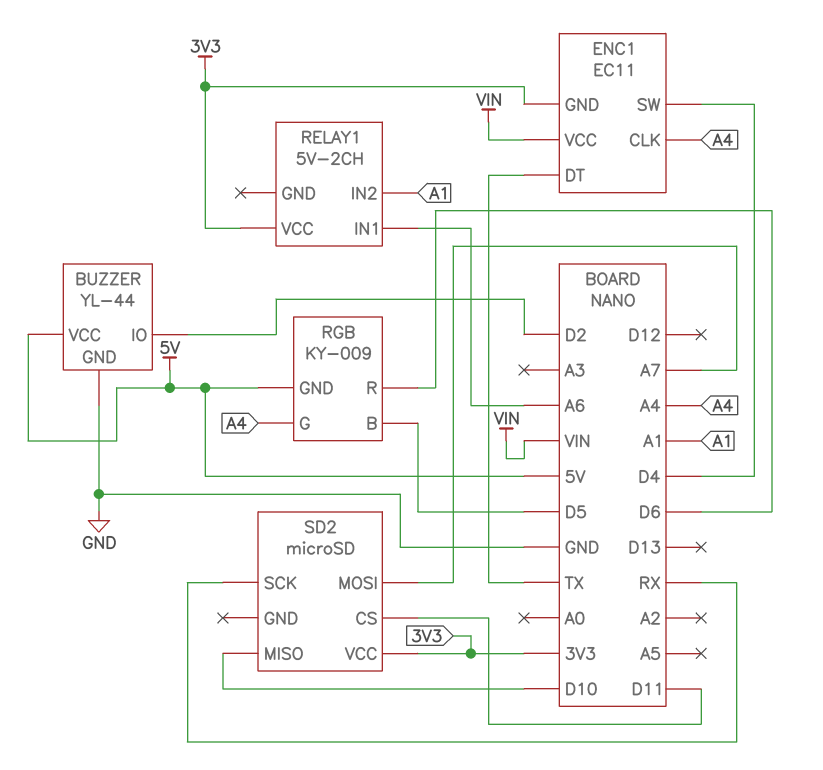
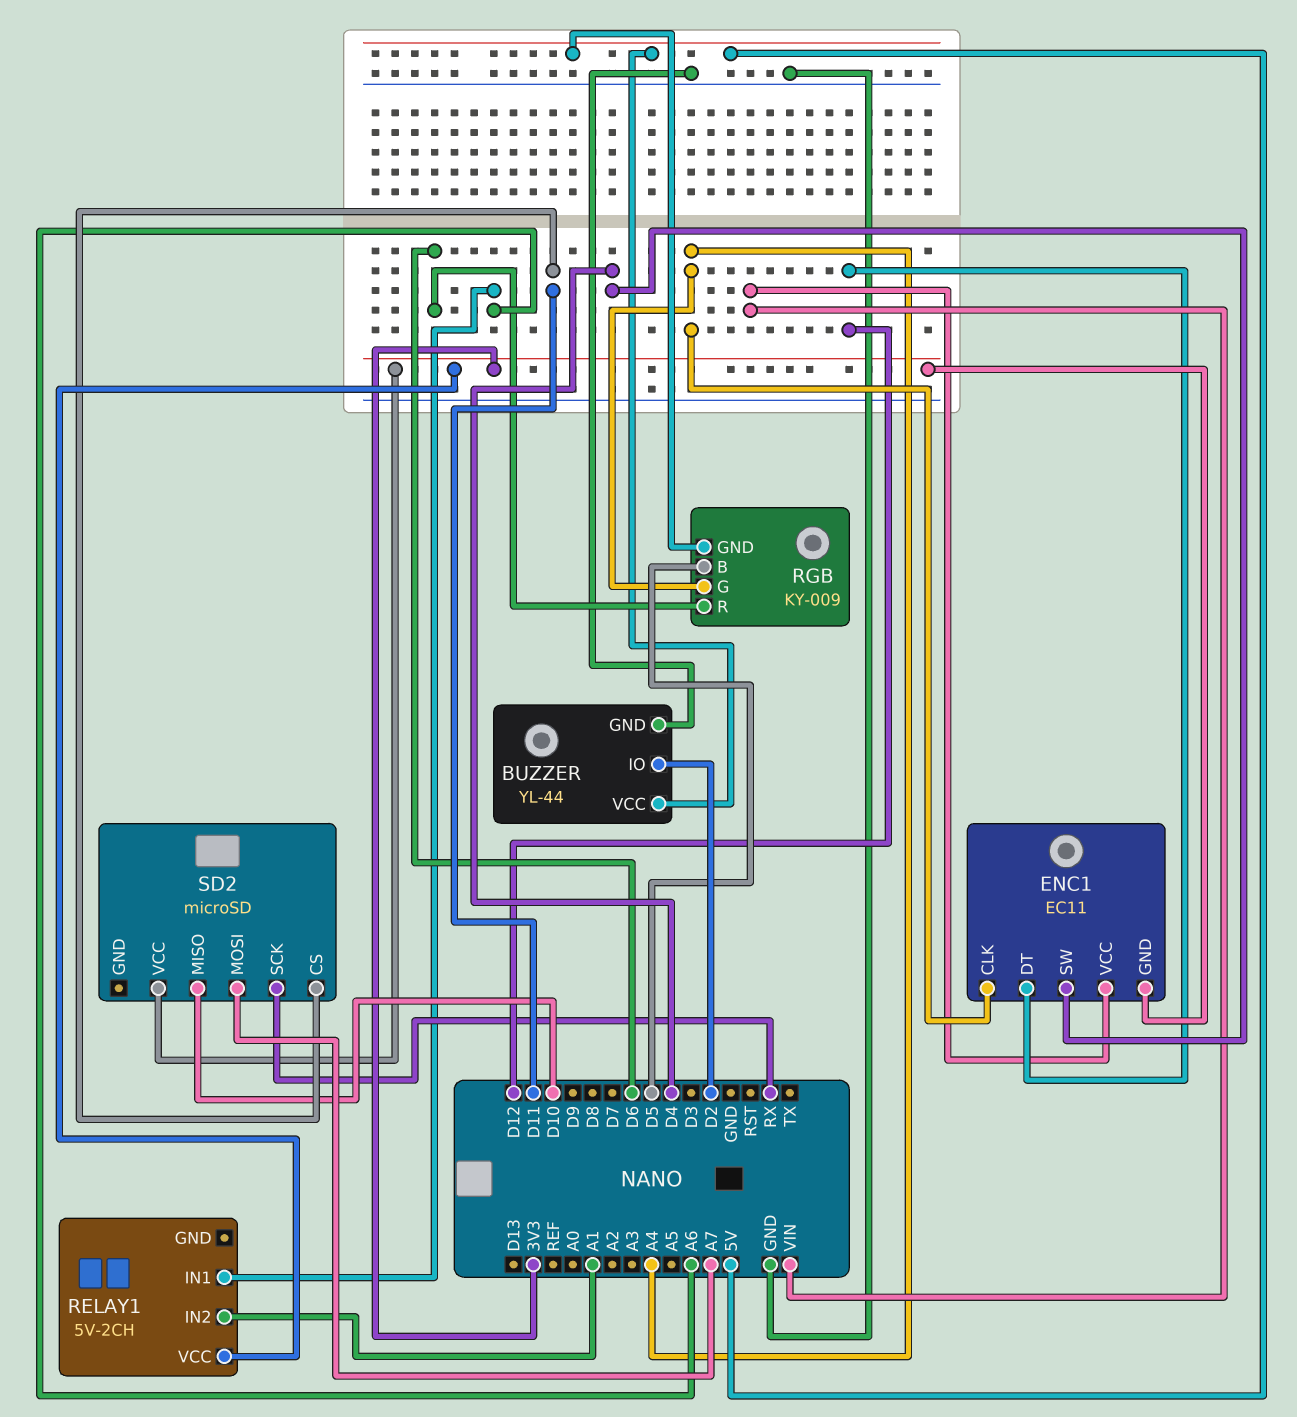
ENC1 pin DT: TX -> D12

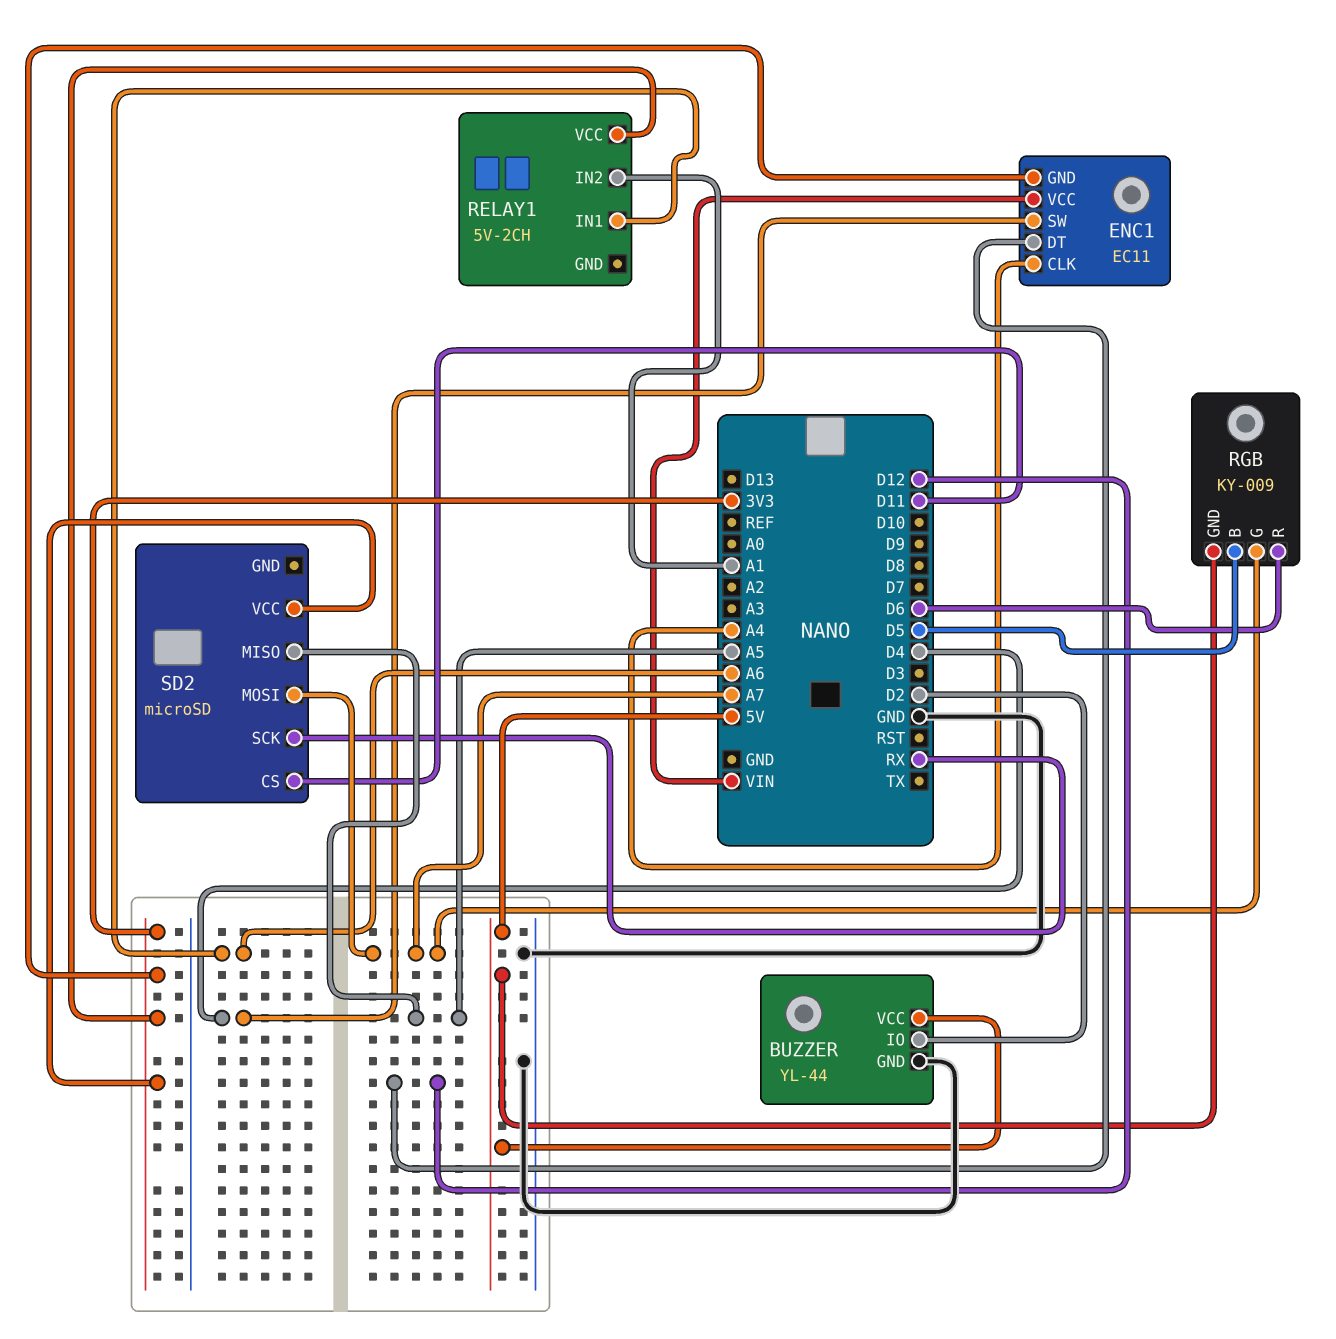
RGB pin G: A4 -> A7
SD2 pin MISO: D10 -> A5

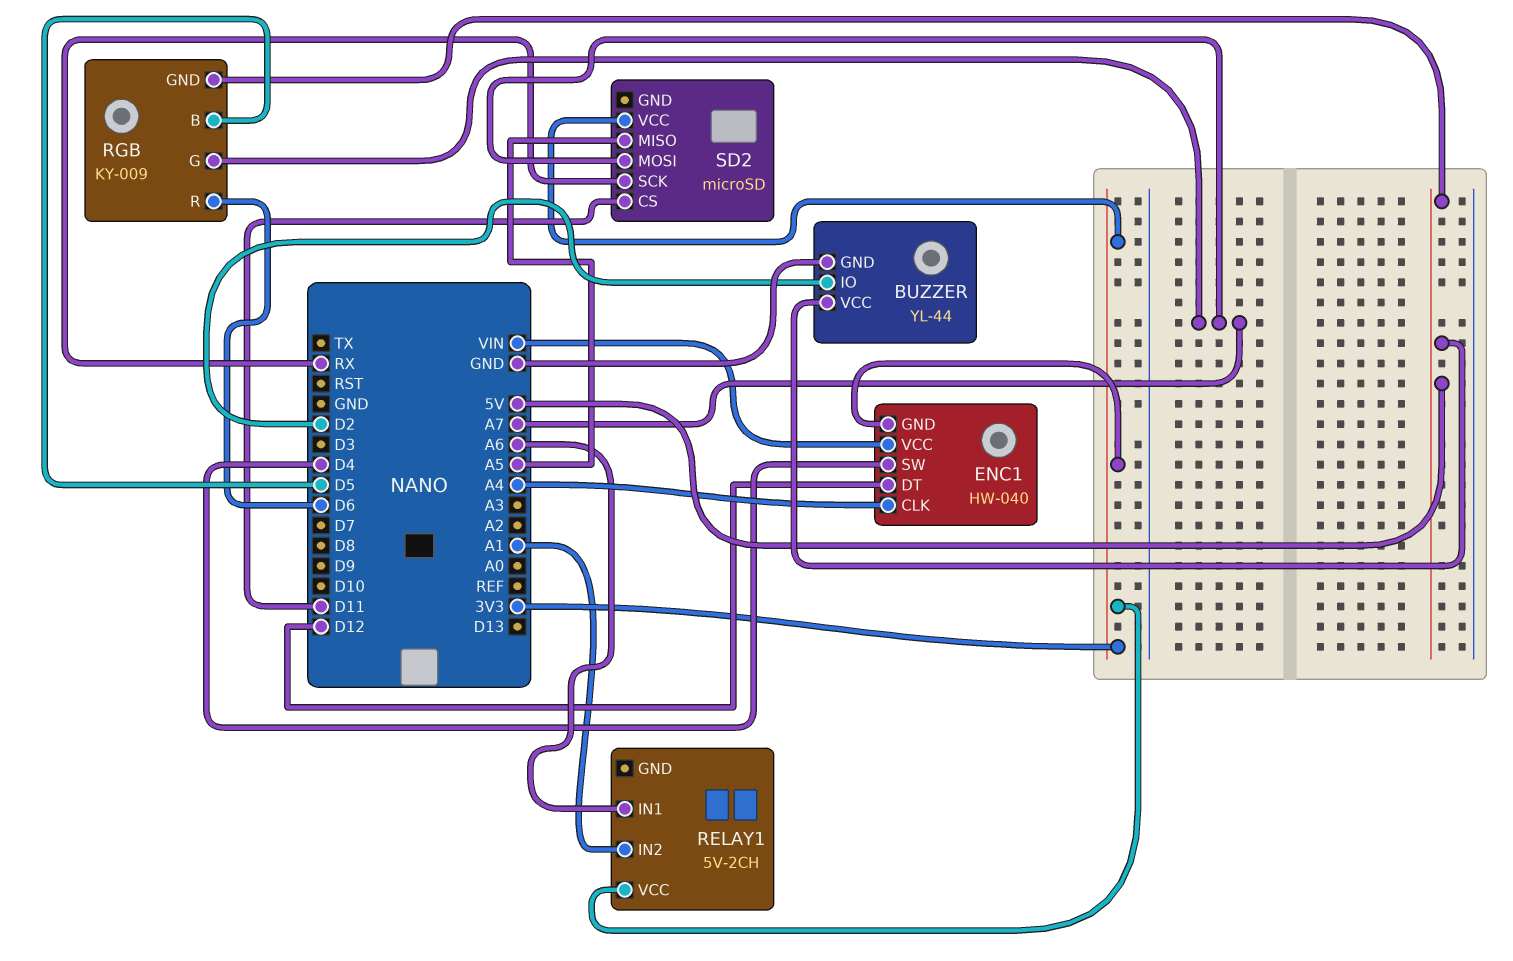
ENC1: EC11 -> HW-040

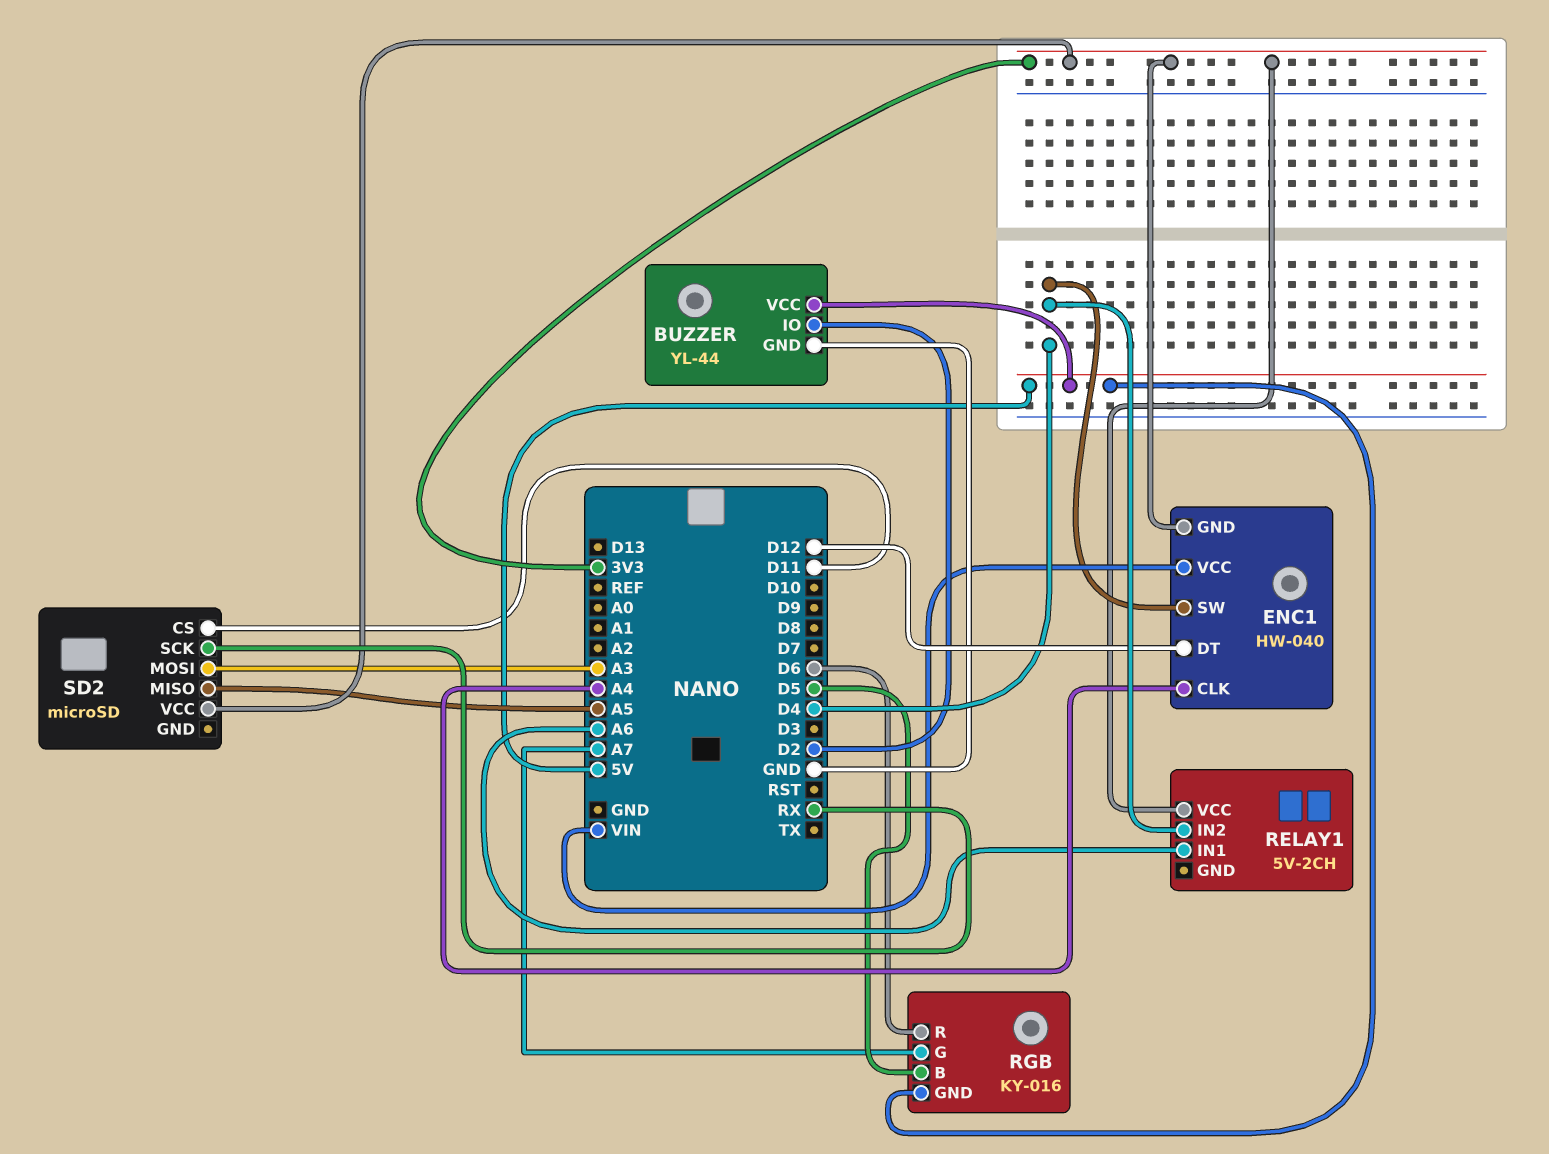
RELAY1 pin IN2: A1 -> D4
RGB: KY-009 -> KY-016
SD2 pin MOSI: A7 -> A3

